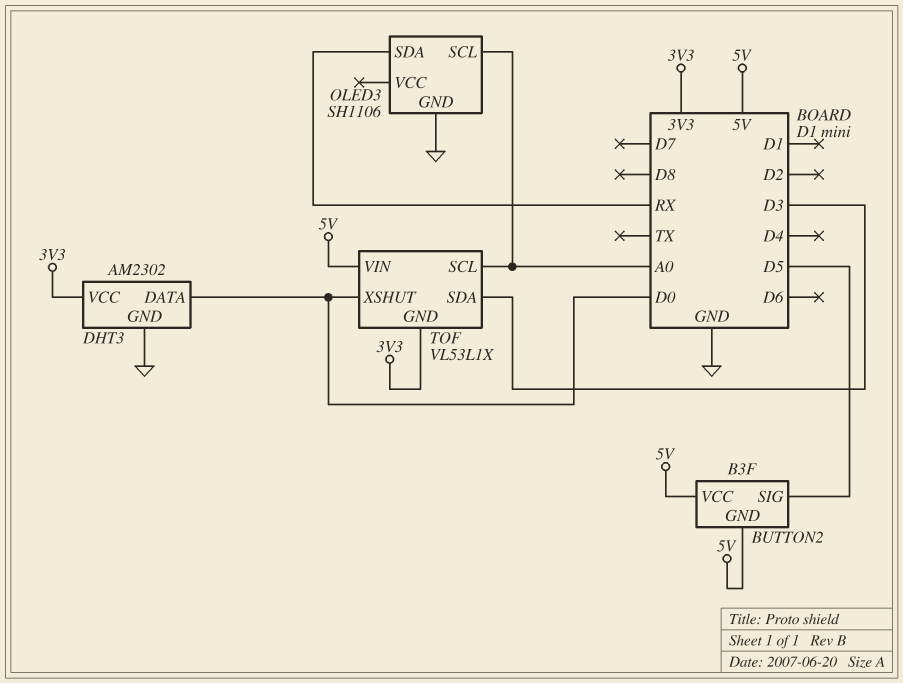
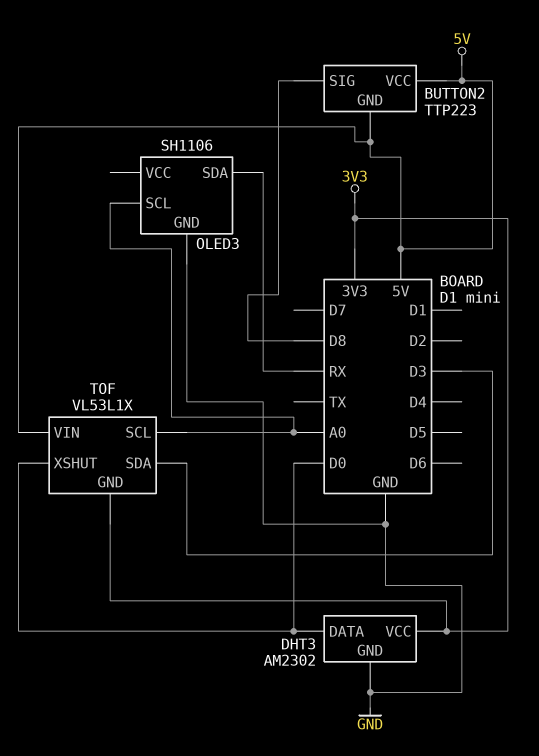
BUTTON2: B3F -> TTP223
BUTTON2 pin SIG: D5 -> D8

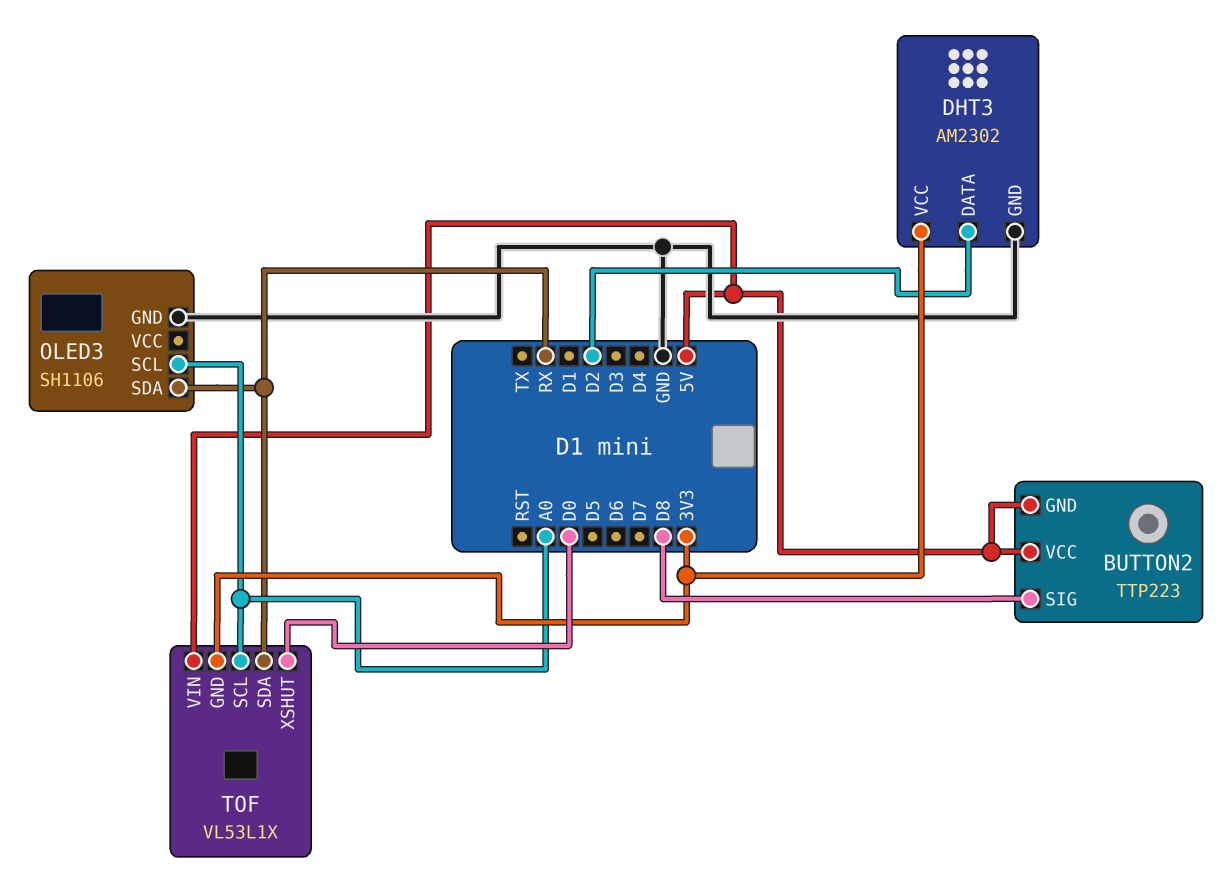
DHT3 pin DATA: D0 -> D2
TOF pin SDA: D3 -> RX

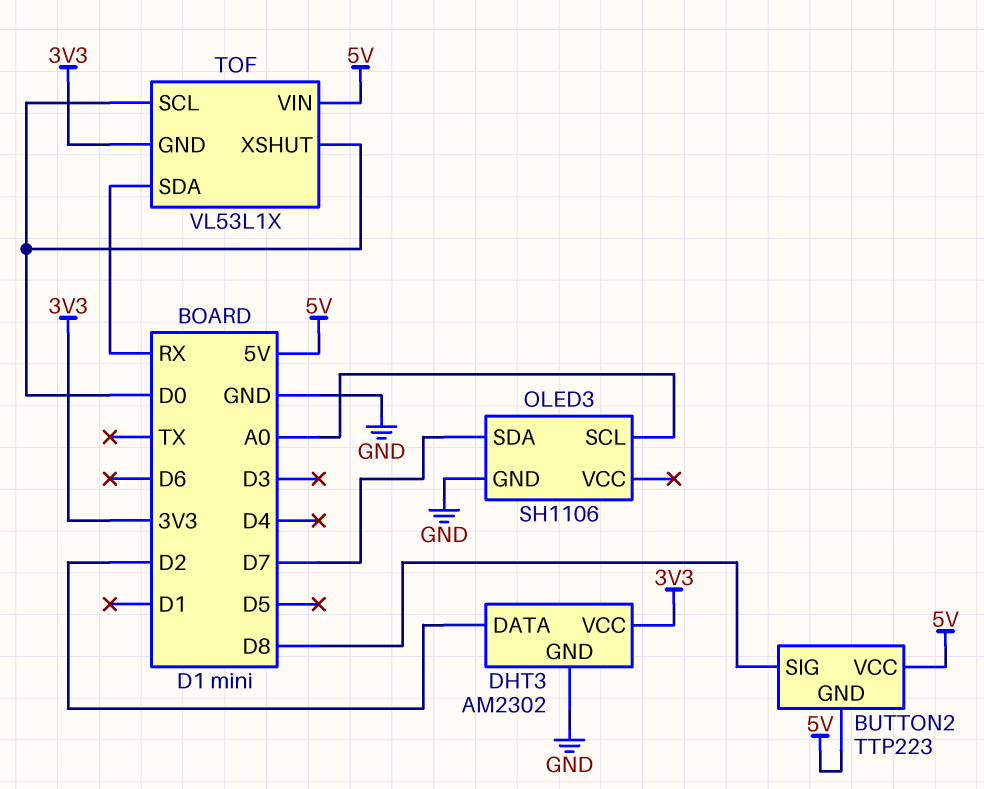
OLED3 pin SDA: RX -> D7
TOF pin SCL: A0 -> D0

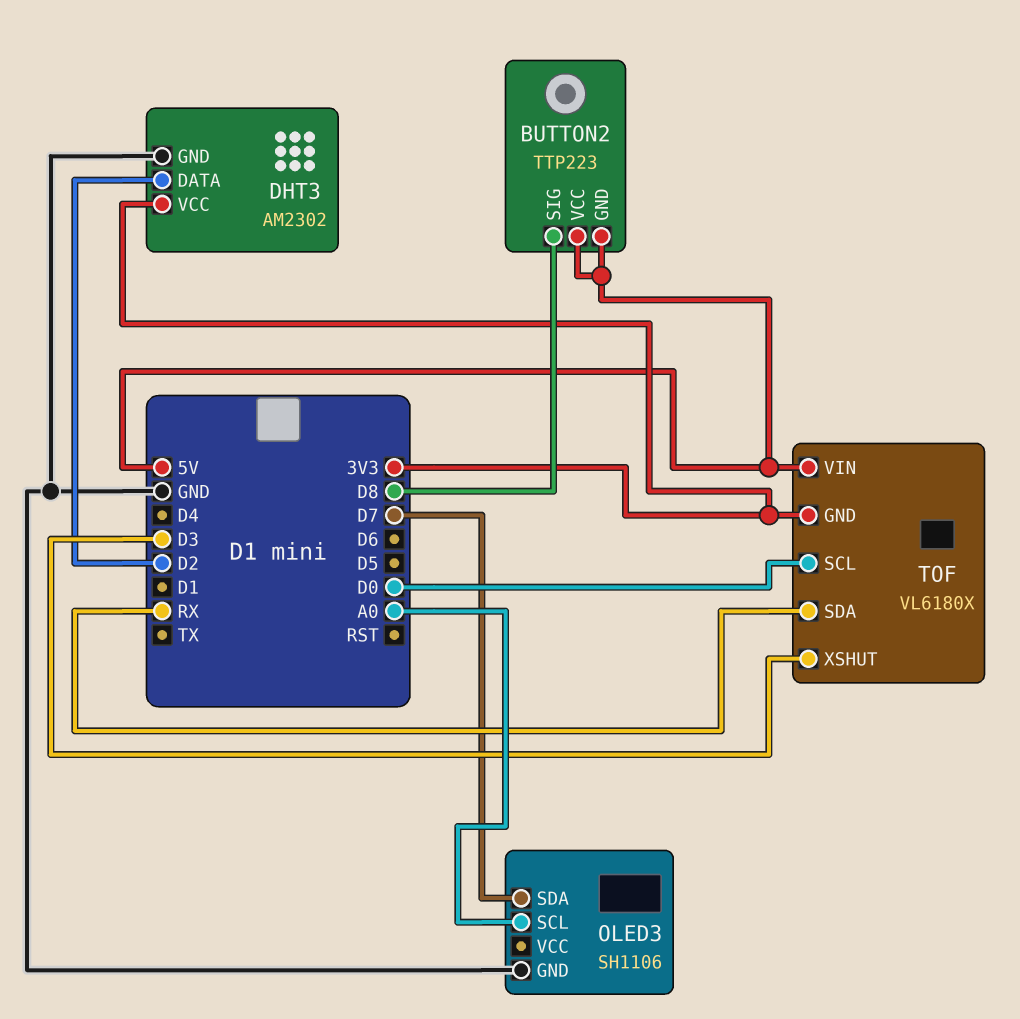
TOF: VL53L1X -> VL6180X
TOF pin XSHUT: D0 -> D3

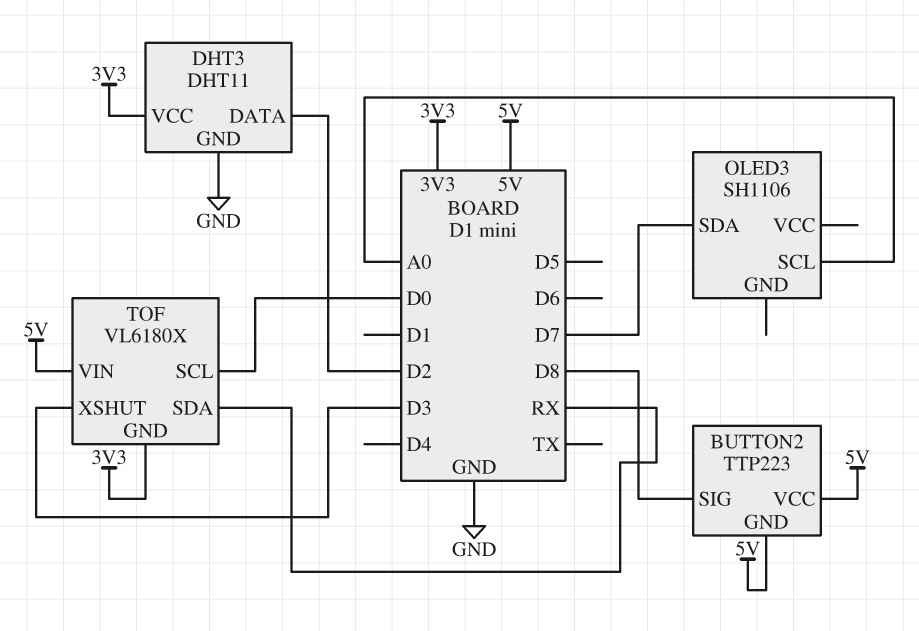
DHT3: AM2302 -> DHT11
OLED3 pin GND: GND -> none

